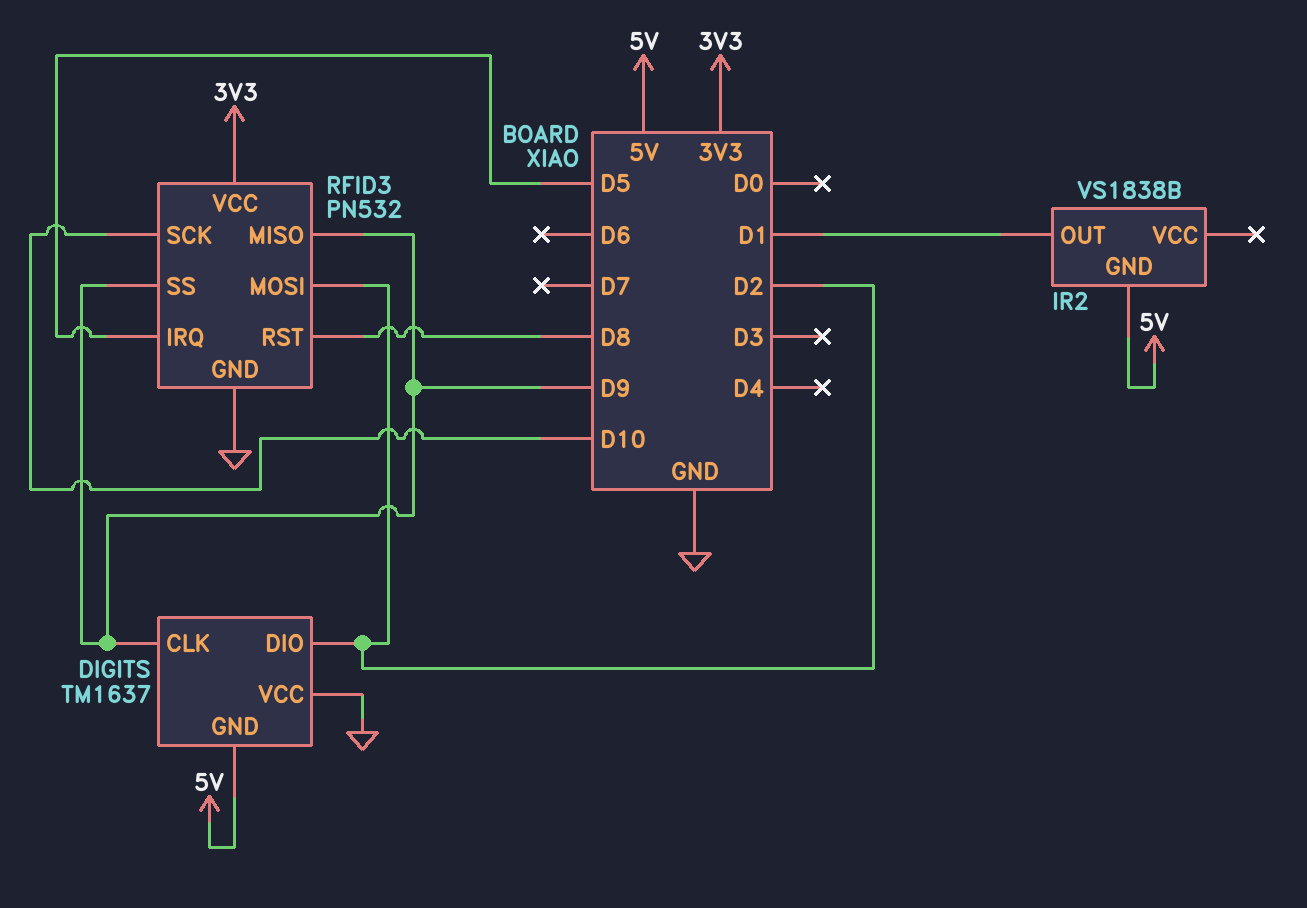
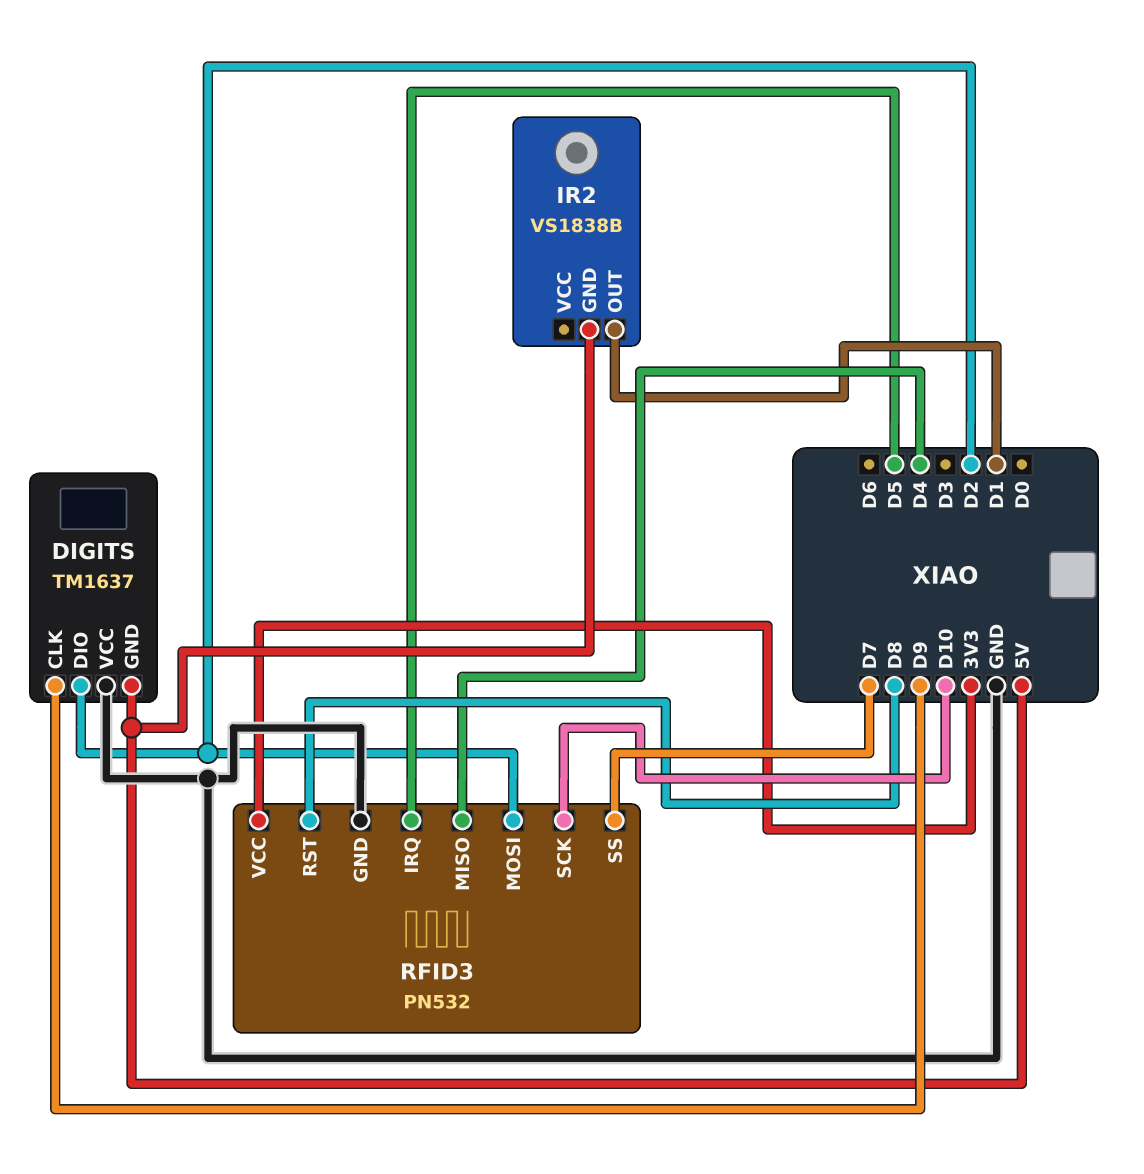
RFID3 pin MISO: D9 -> D4
RFID3 pin SS: D9 -> D7

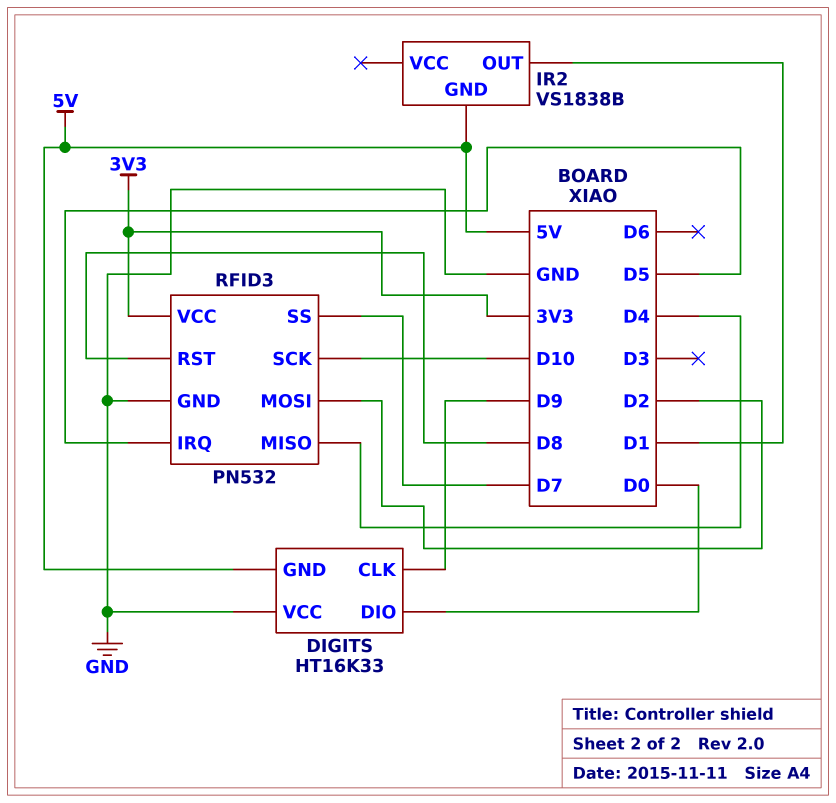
DIGITS: TM1637 -> HT16K33
DIGITS pin DIO: D2 -> D0

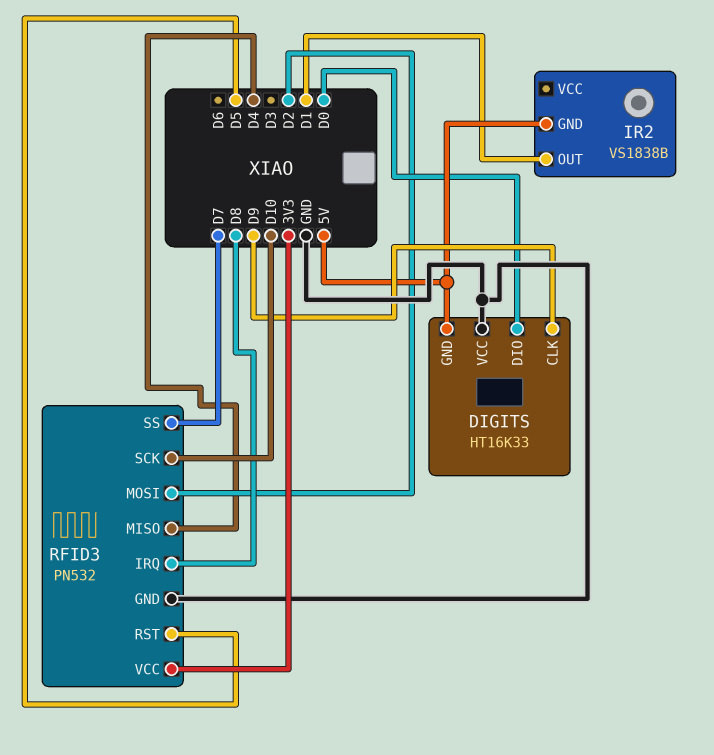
RFID3 pin IRQ: D5 -> D8
RFID3 pin RST: D8 -> D5

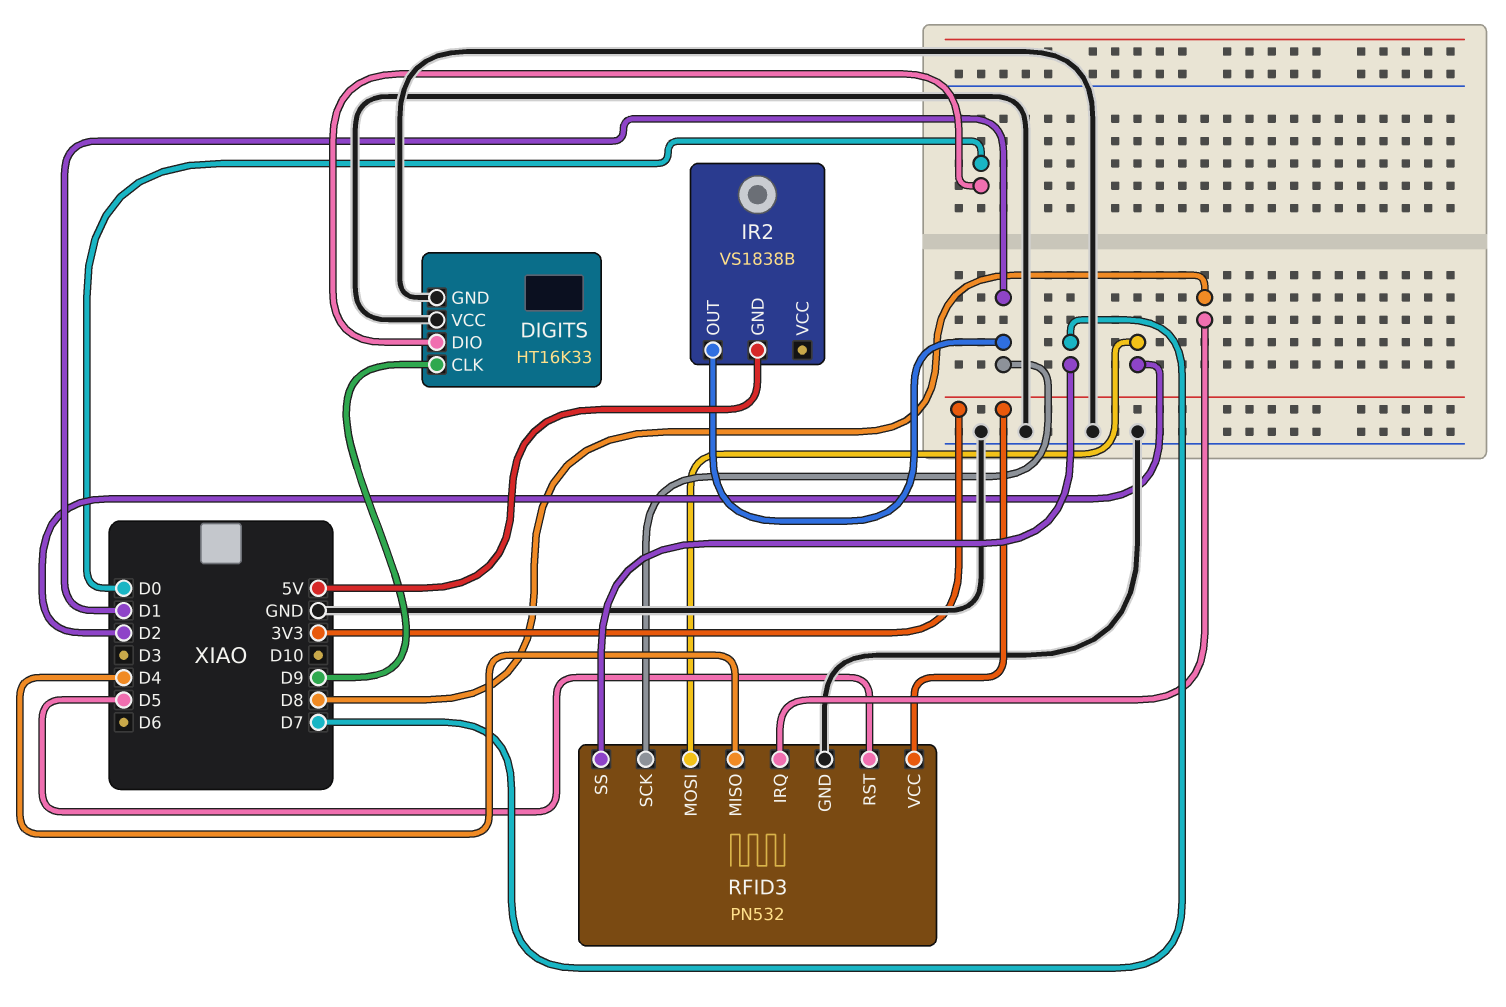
DIGITS pin GND: 5V -> GND
RFID3 pin SCK: D10 -> D1

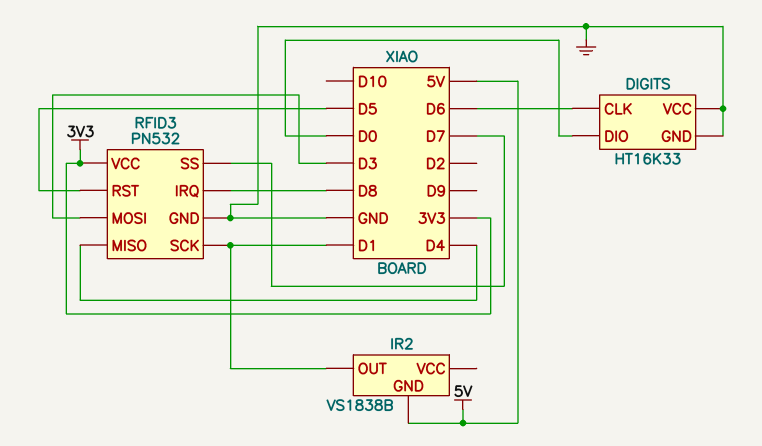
DIGITS pin CLK: D9 -> D6
RFID3 pin MOSI: D2 -> D3

